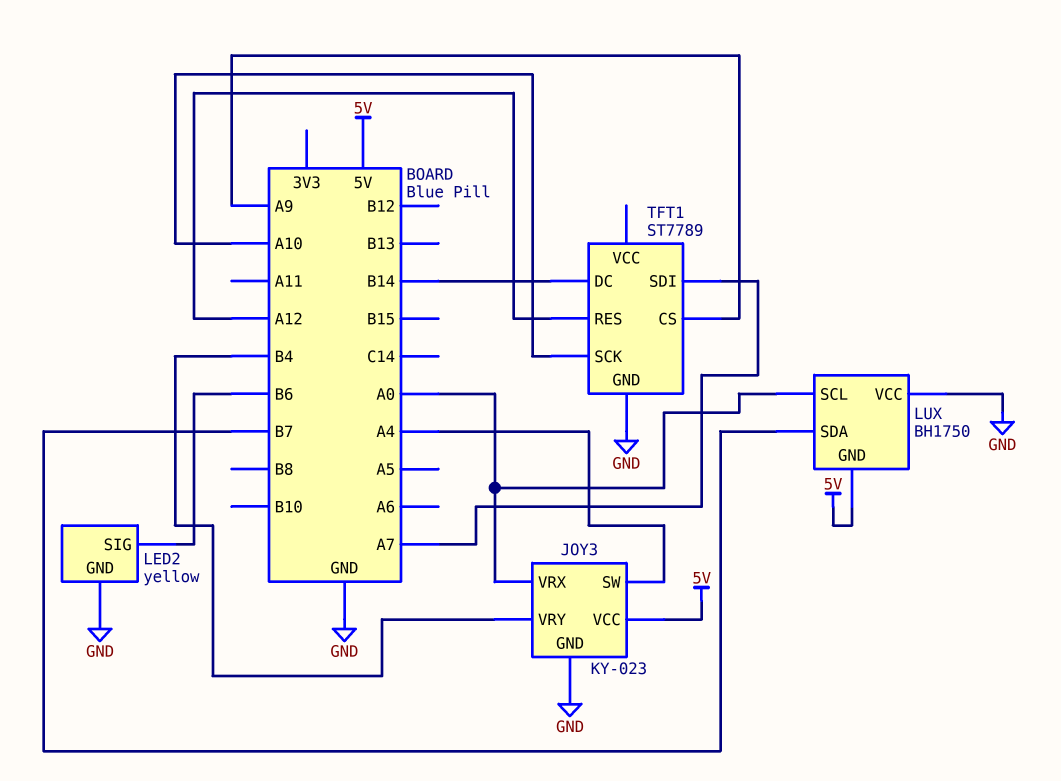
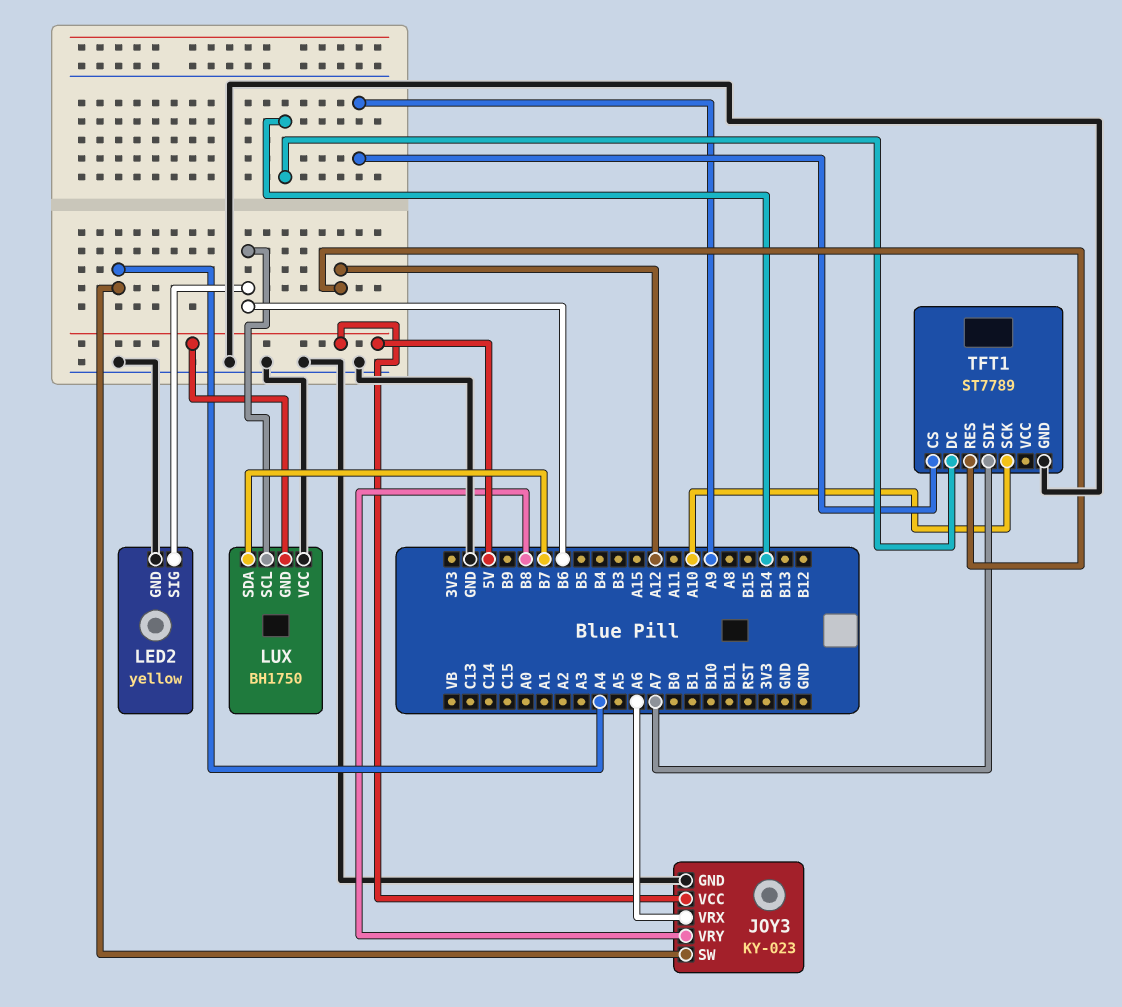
JOY3 pin VRX: A0 -> A6
JOY3 pin VRY: B4 -> B8
LUX pin SCL: A0 -> B6

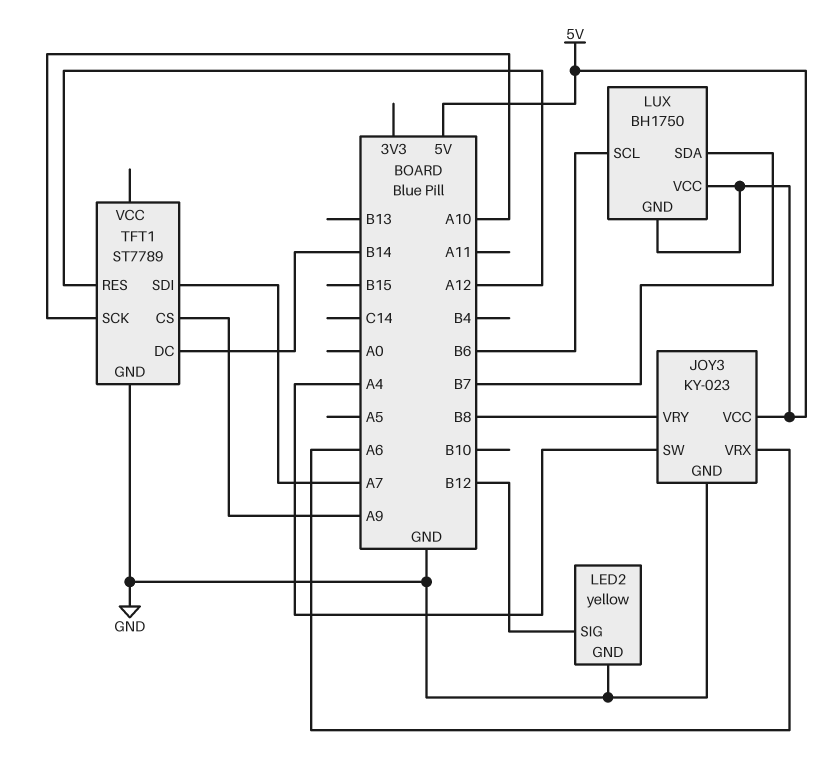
LED2 pin SIG: B6 -> B12
LUX pin VCC: GND -> 5V

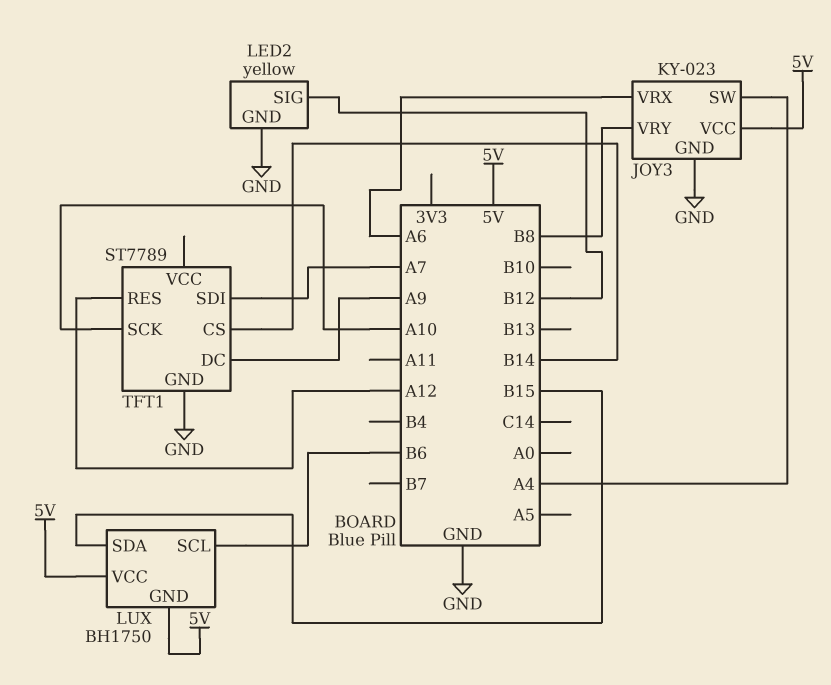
LUX pin SDA: B7 -> B15
TFT1 pin CS: A9 -> B14
TFT1 pin DC: B14 -> A9

